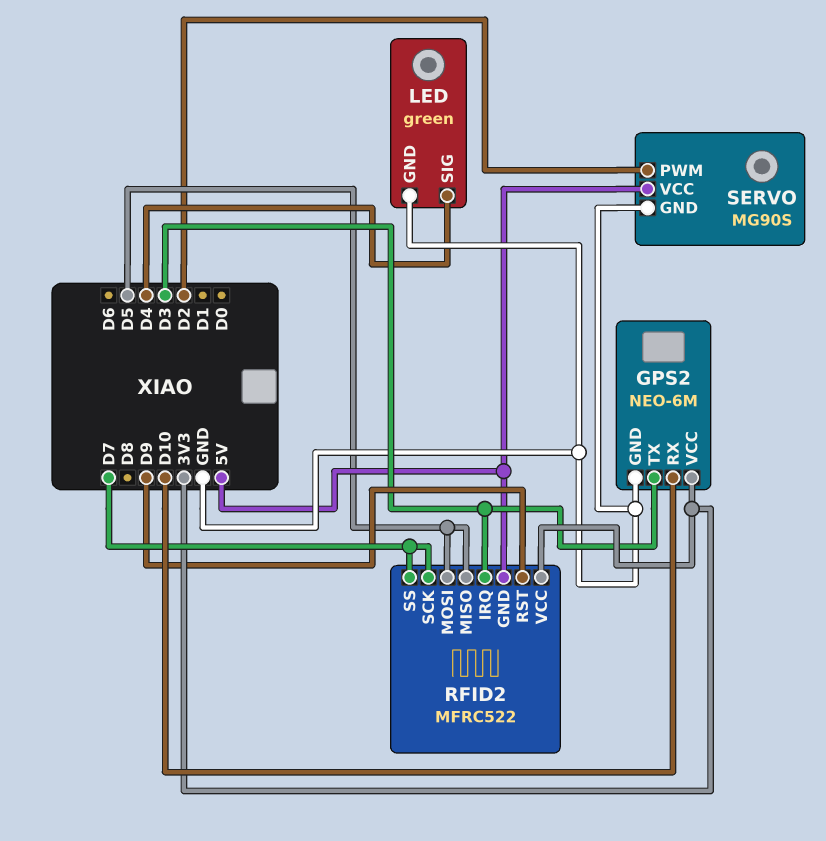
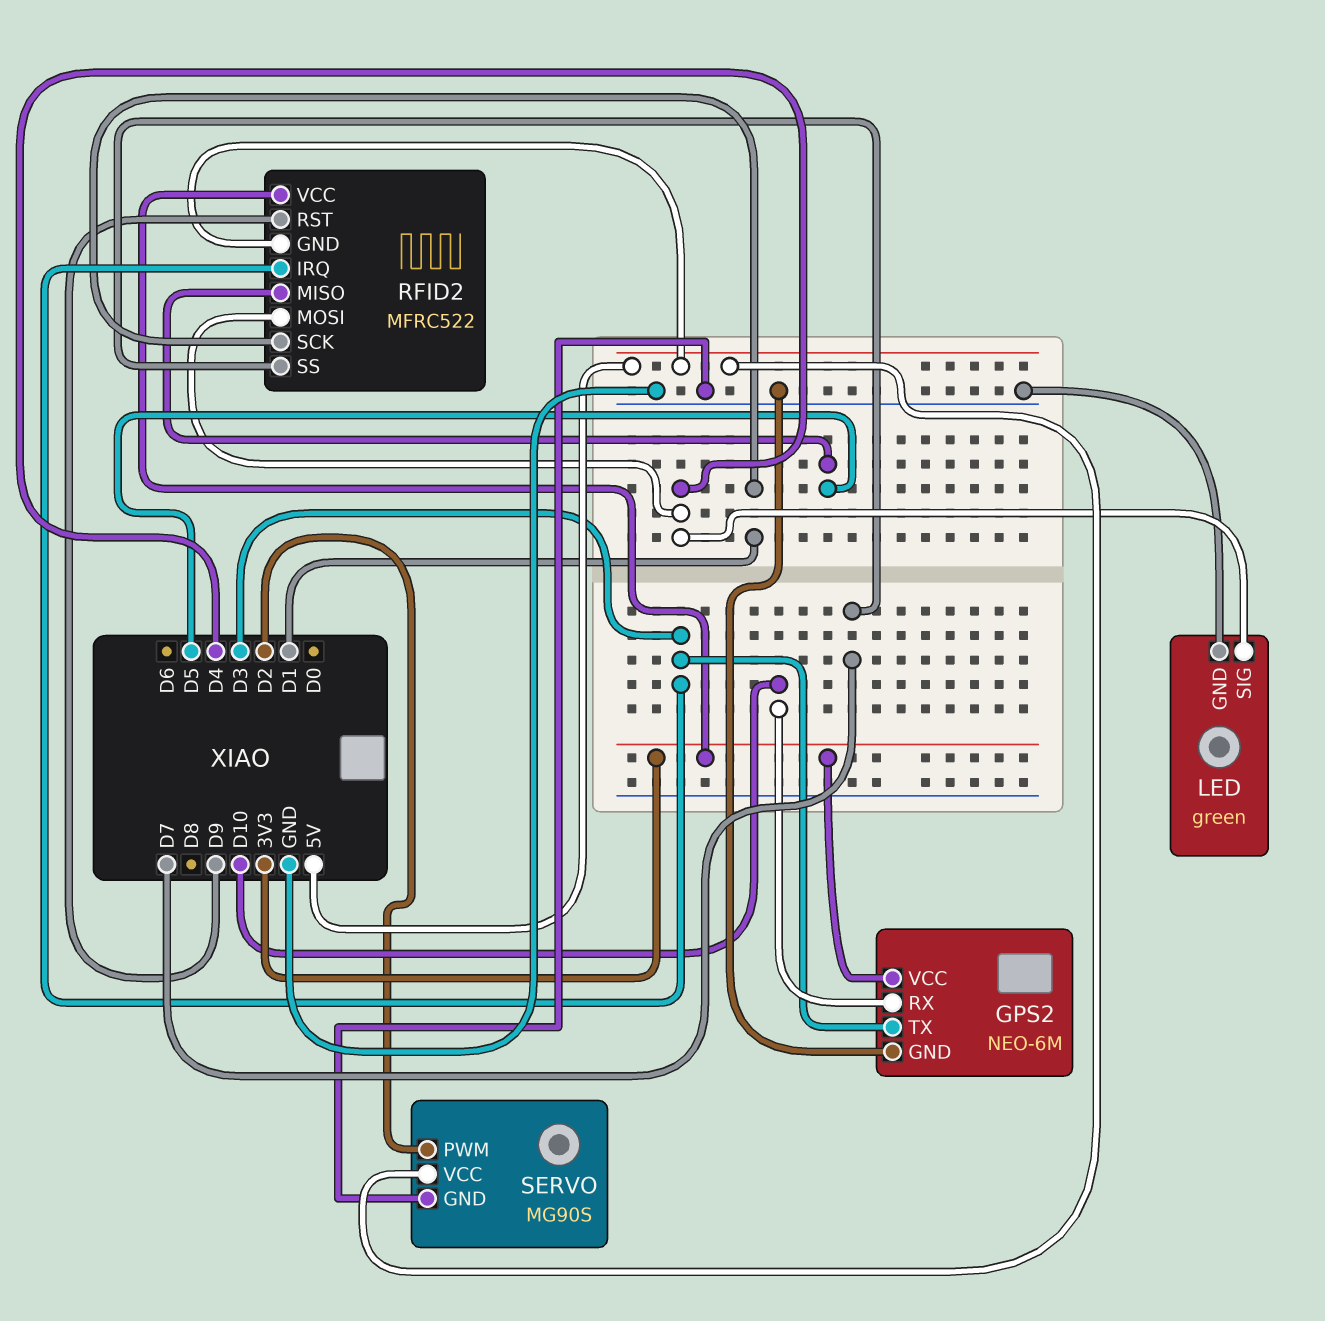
RFID2 pin MOSI: D5 -> D4
RFID2 pin SCK: D7 -> D1

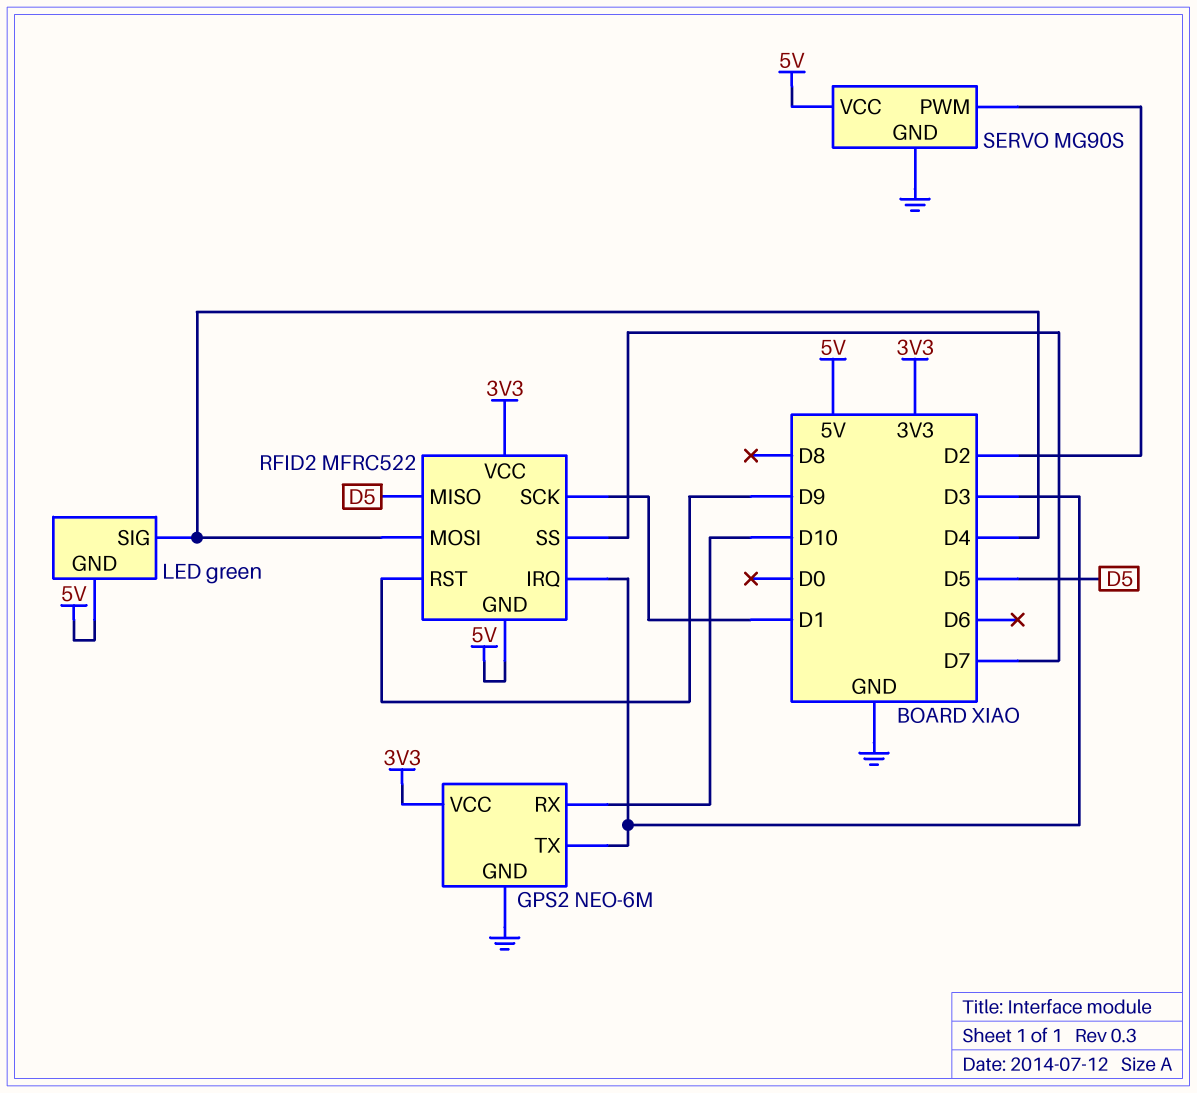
LED pin GND: GND -> 5V

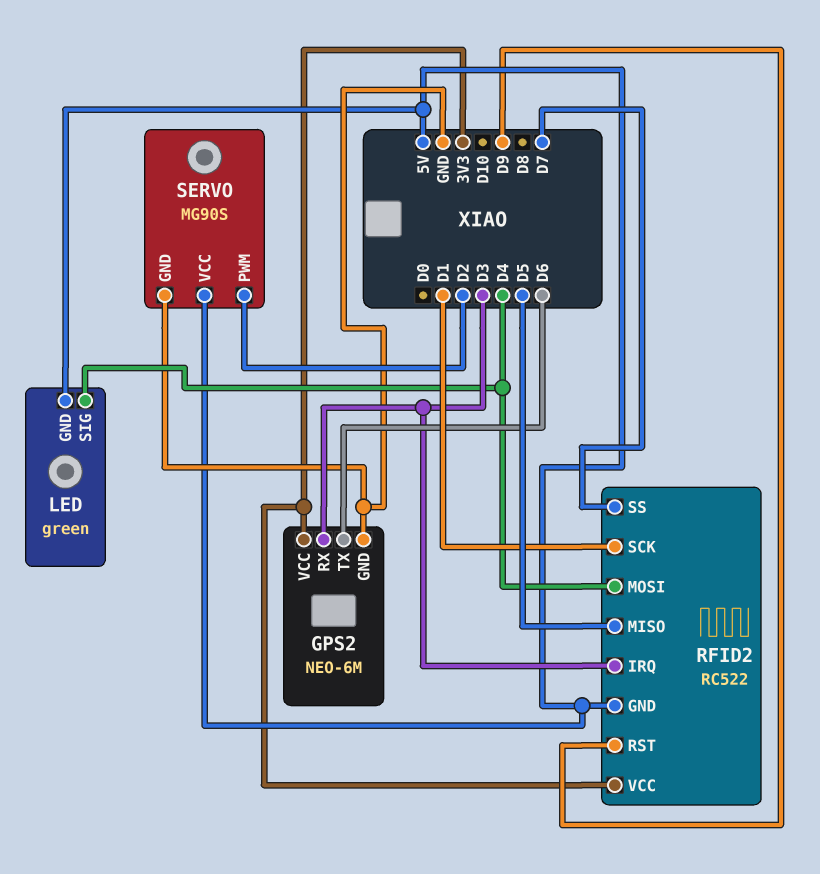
GPS2 pin RX: D10 -> D3
GPS2 pin TX: D3 -> D6
RFID2: MFRC522 -> RC522

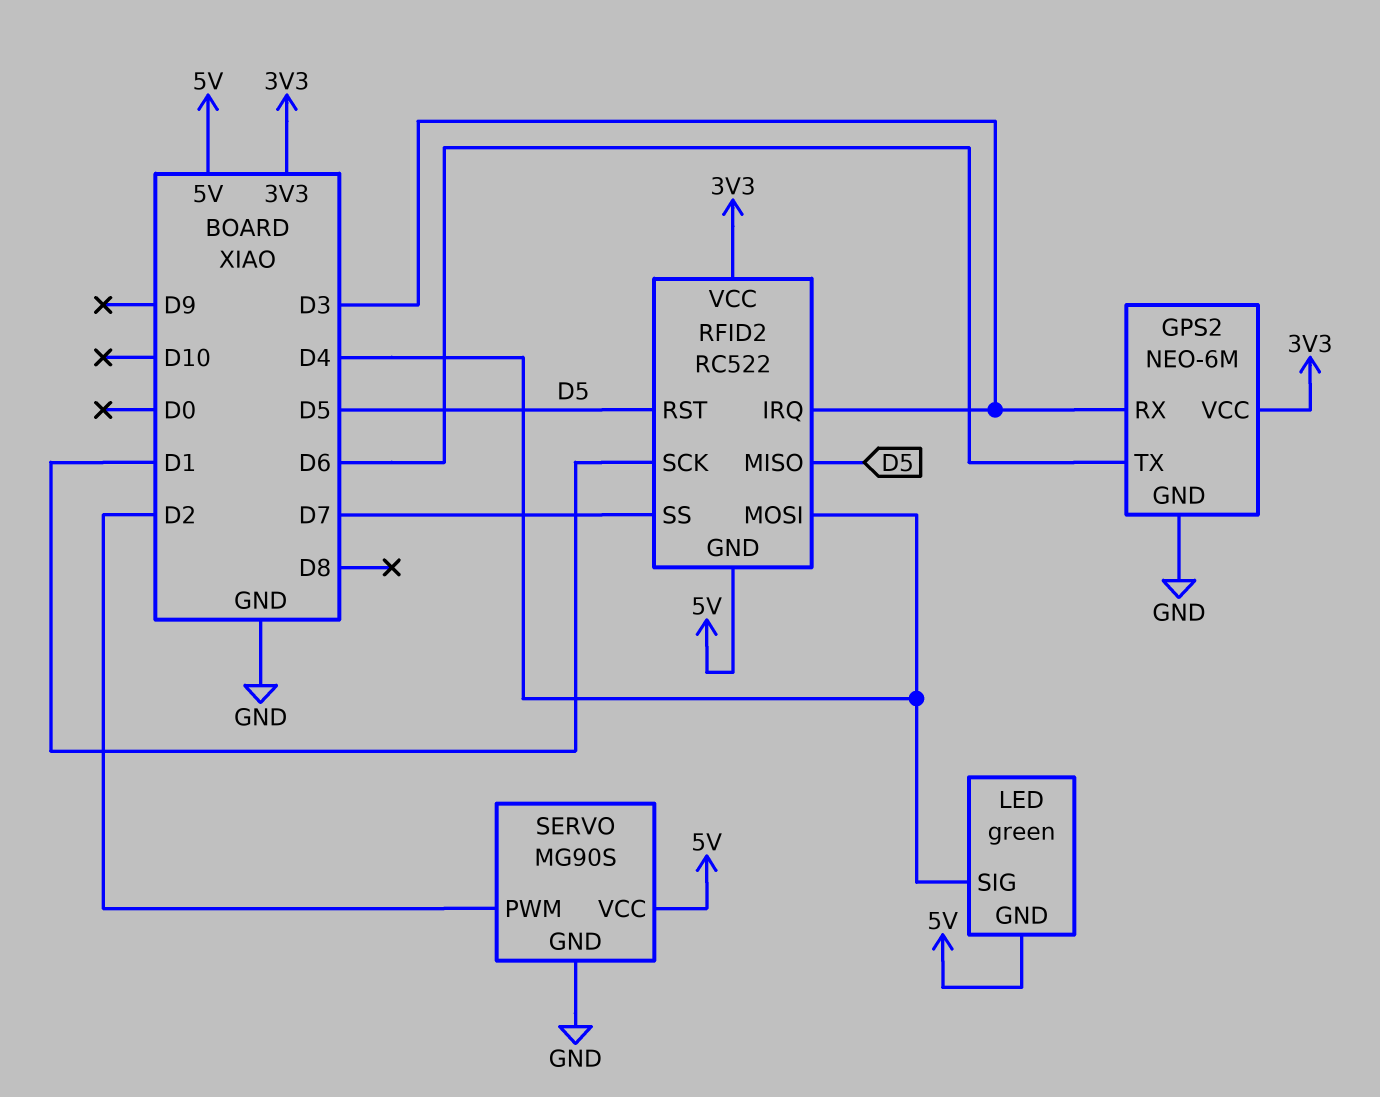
RFID2 pin RST: D9 -> D5

